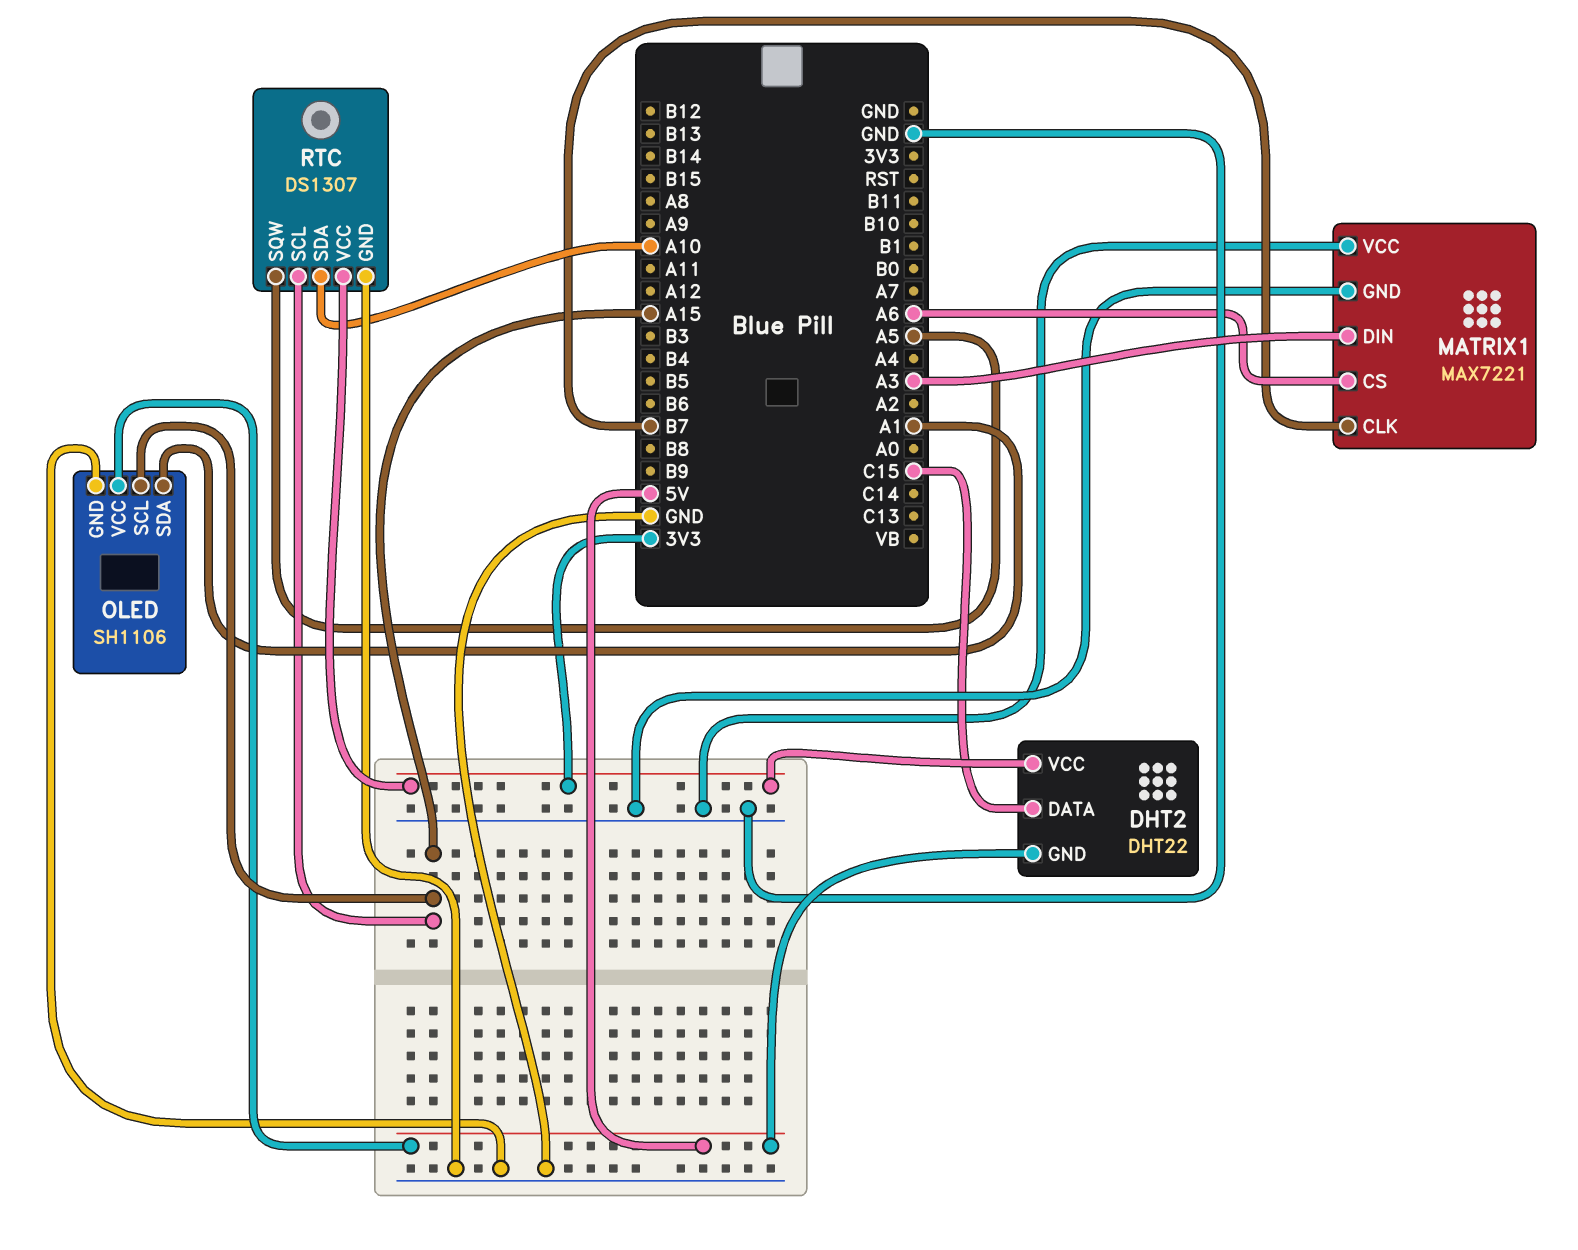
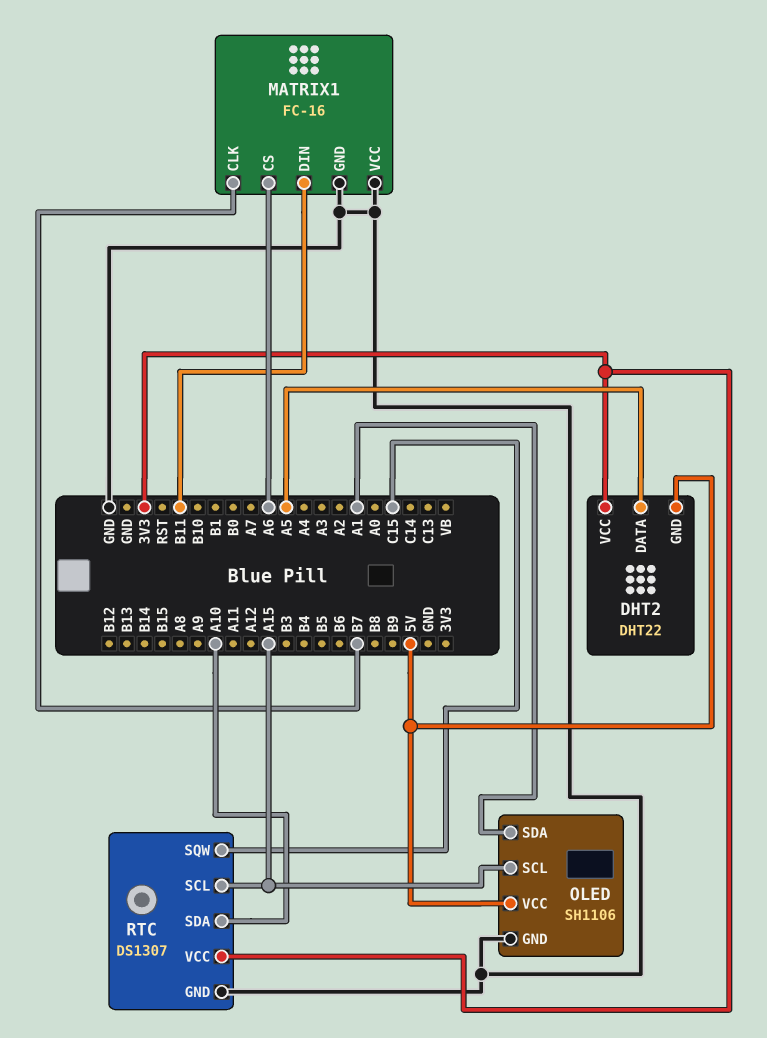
DHT2 pin DATA: C15 -> A5
MATRIX1: MAX7221 -> FC-16
MATRIX1 pin DIN: A3 -> B11
RTC pin SQW: A5 -> C15

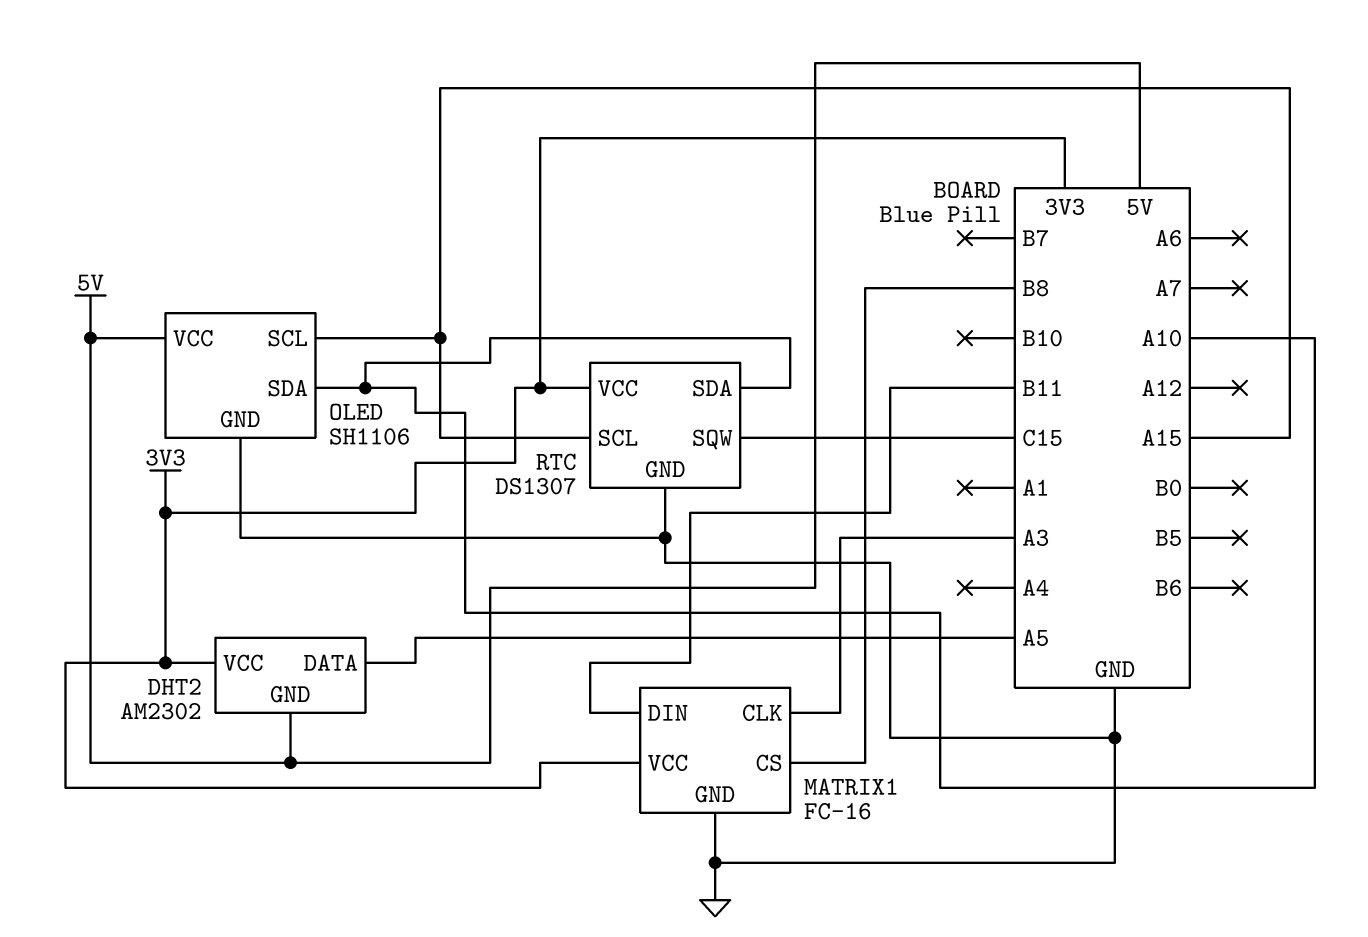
DHT2: DHT22 -> AM2302
MATRIX1 pin CLK: B7 -> A3
MATRIX1 pin CS: A6 -> B8
MATRIX1 pin VCC: GND -> 3V3
OLED pin SDA: A1 -> A10

